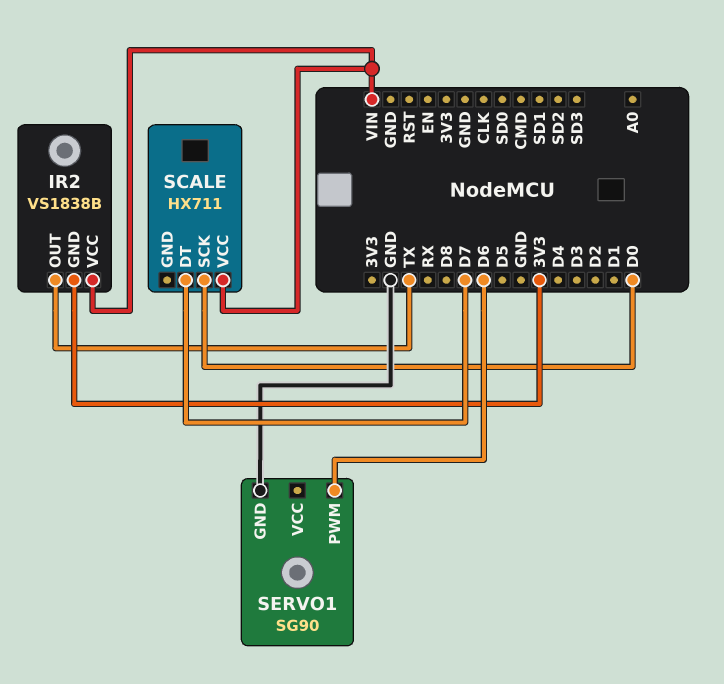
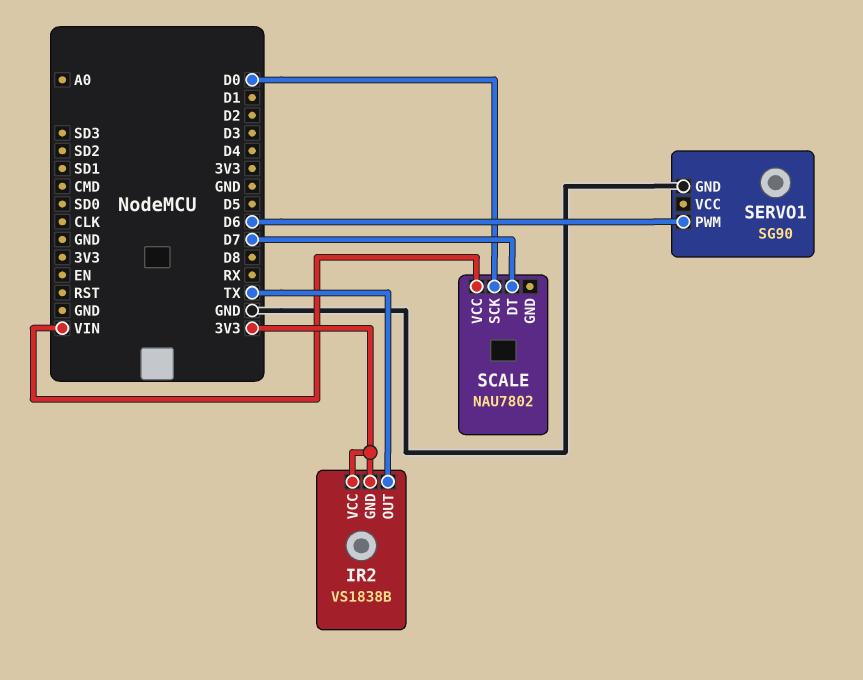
IR2 pin VCC: VIN -> 3V3
SCALE: HX711 -> NAU7802

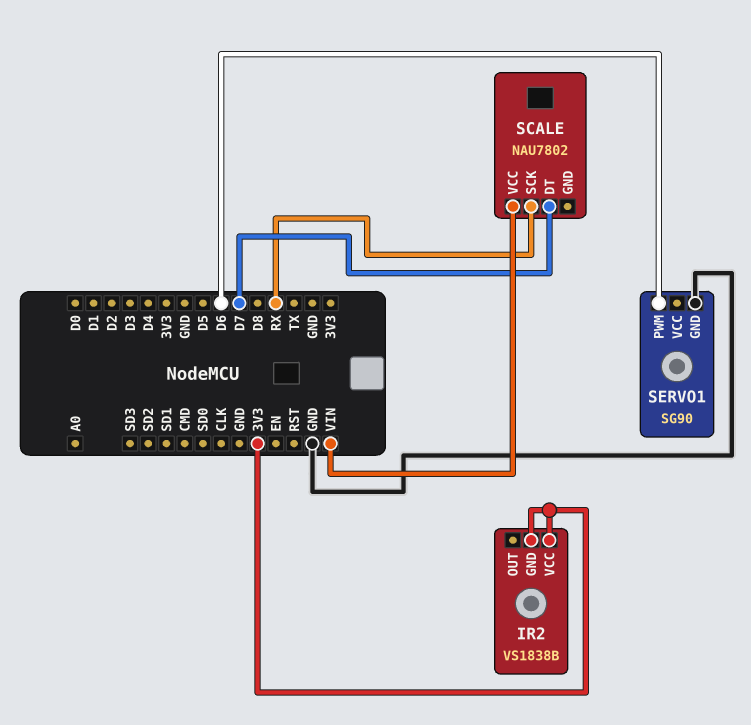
IR2 pin OUT: TX -> none
SCALE pin SCK: D0 -> RX

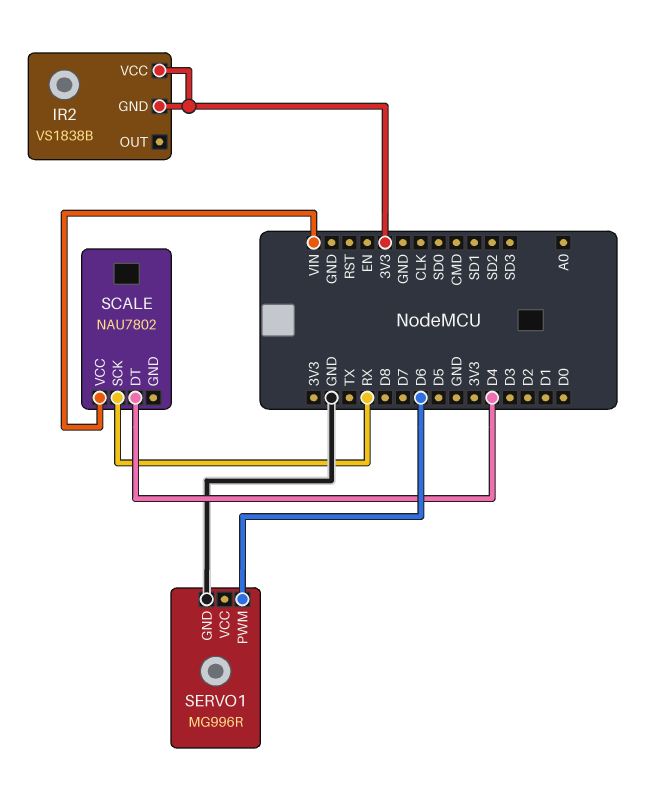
SCALE pin DT: D7 -> D4
SERVO1: SG90 -> MG996R

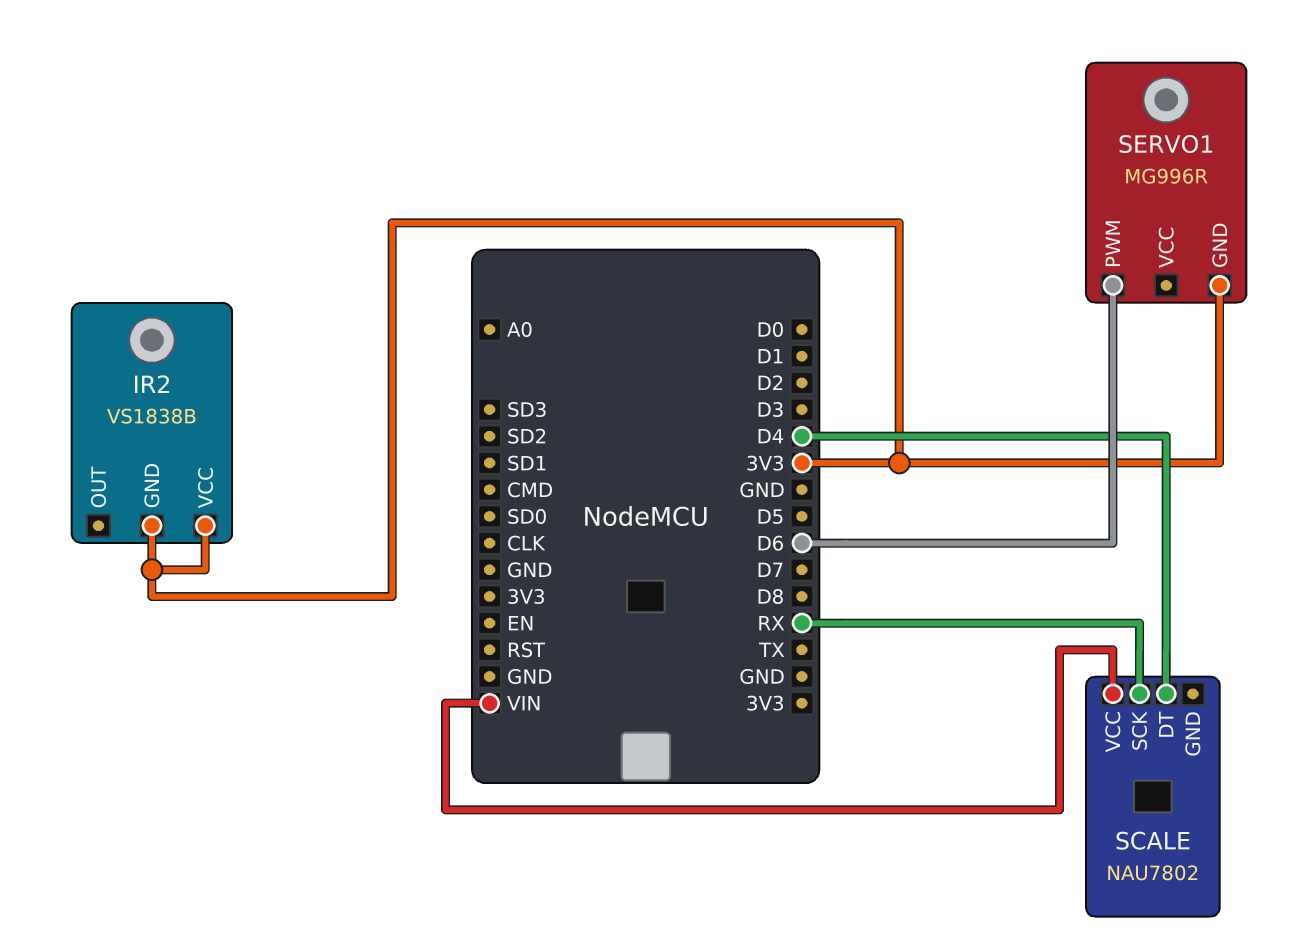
SERVO1 pin GND: GND -> 3V3

